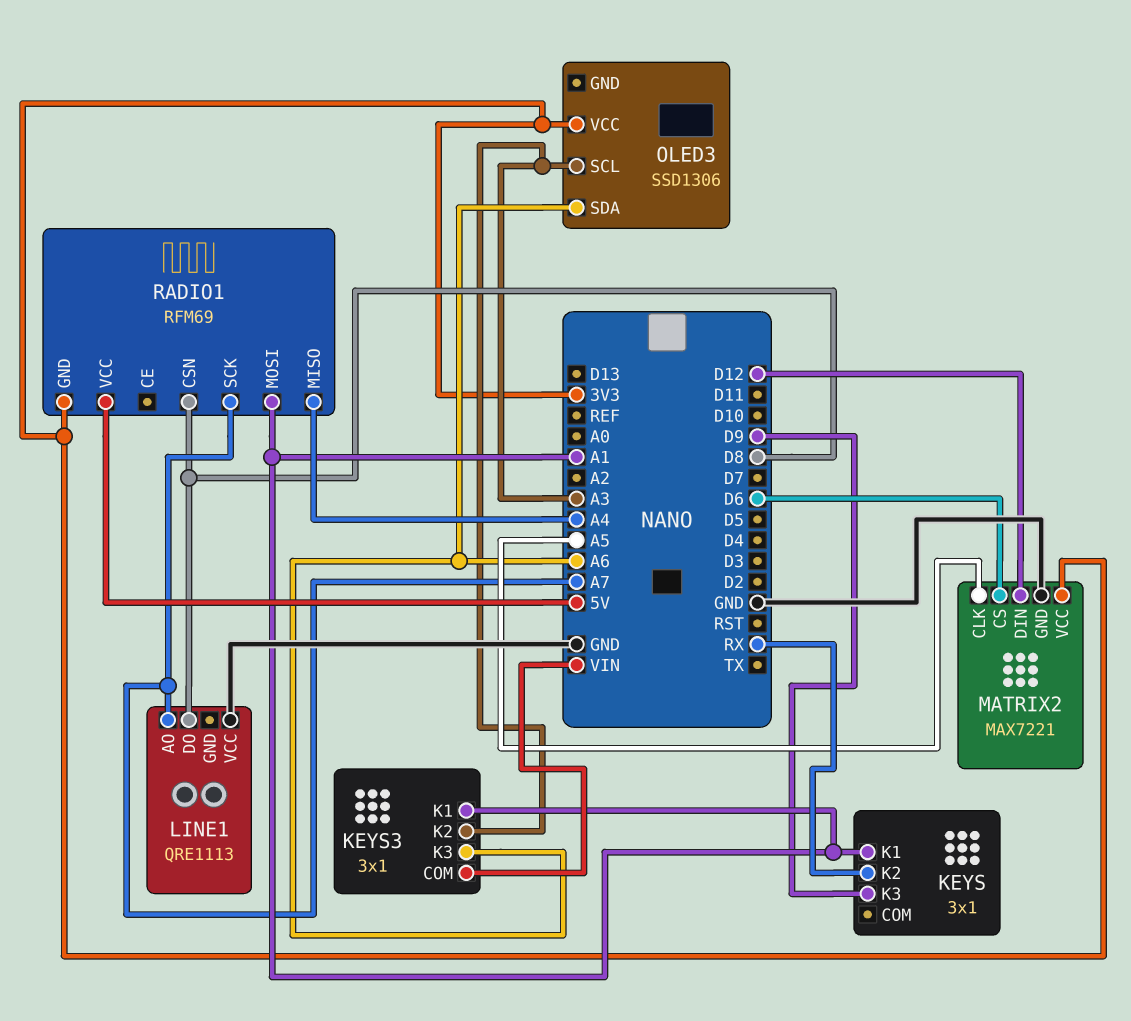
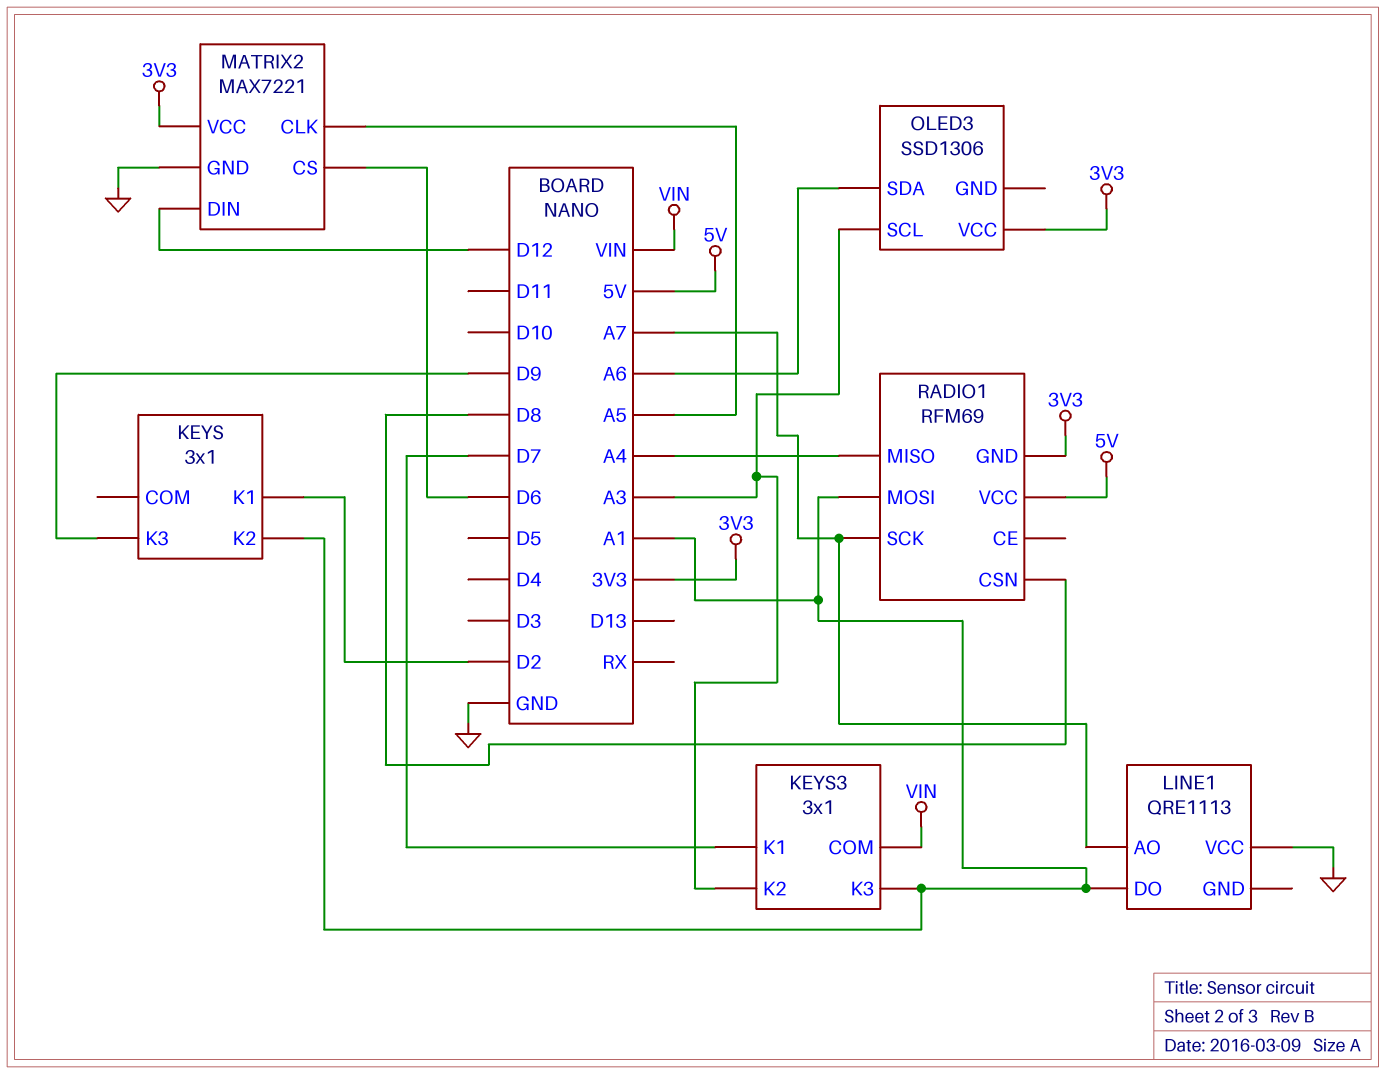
KEYS pin K1: A1 -> D2
KEYS pin K2: RX -> A1
KEYS3 pin K1: A1 -> D7
KEYS3 pin K3: A6 -> A1
LINE1 pin DO: D8 -> A1

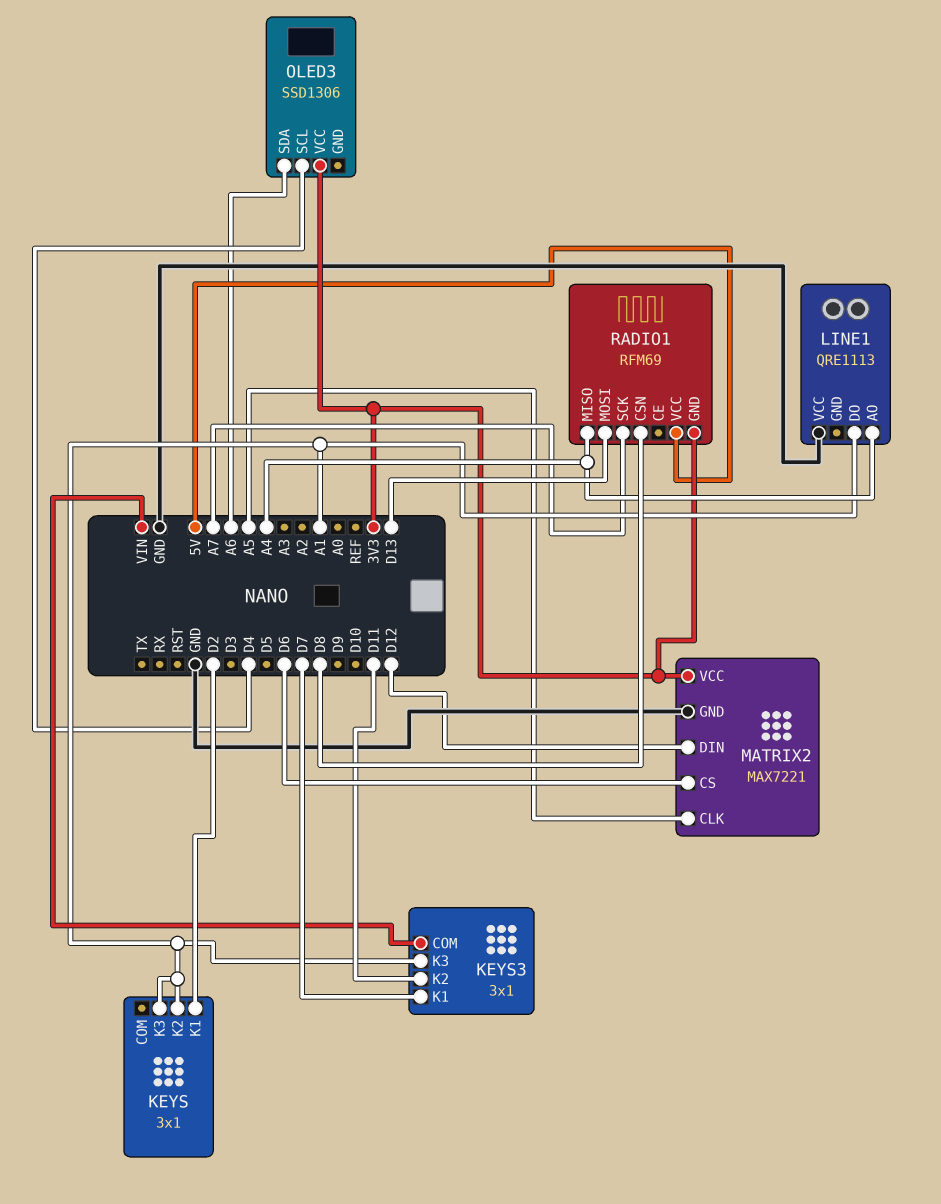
KEYS pin K3: D9 -> A1
KEYS3 pin K2: A3 -> D11
LINE1 pin AO: A7 -> A4
OLED3 pin SCL: A3 -> D4
RADIO1 pin MOSI: A1 -> D13

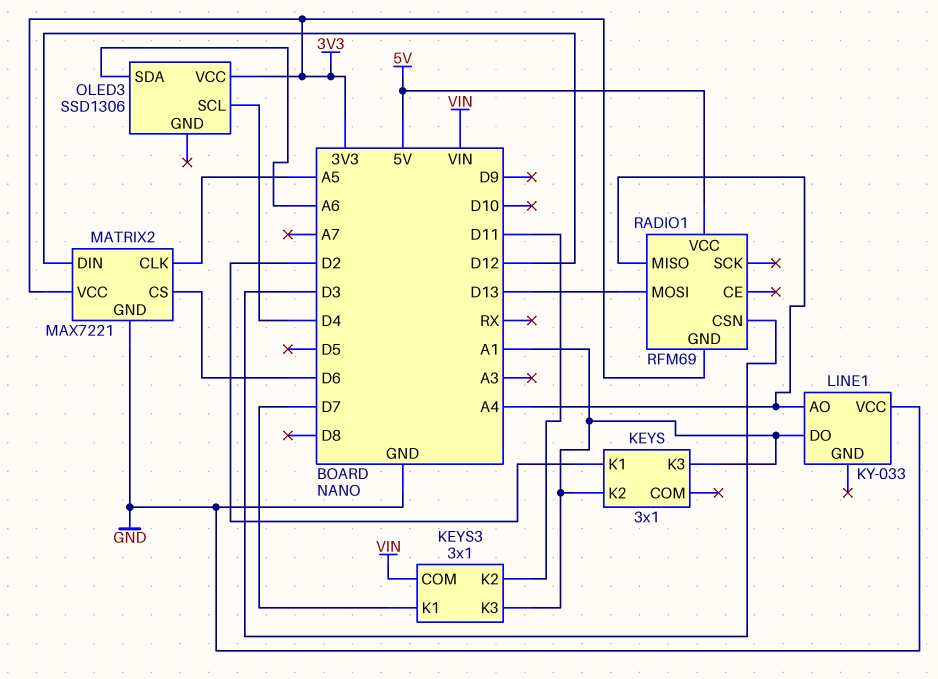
LINE1: QRE1113 -> KY-033
RADIO1 pin CSN: D8 -> D3
RADIO1 pin SCK: A7 -> none

